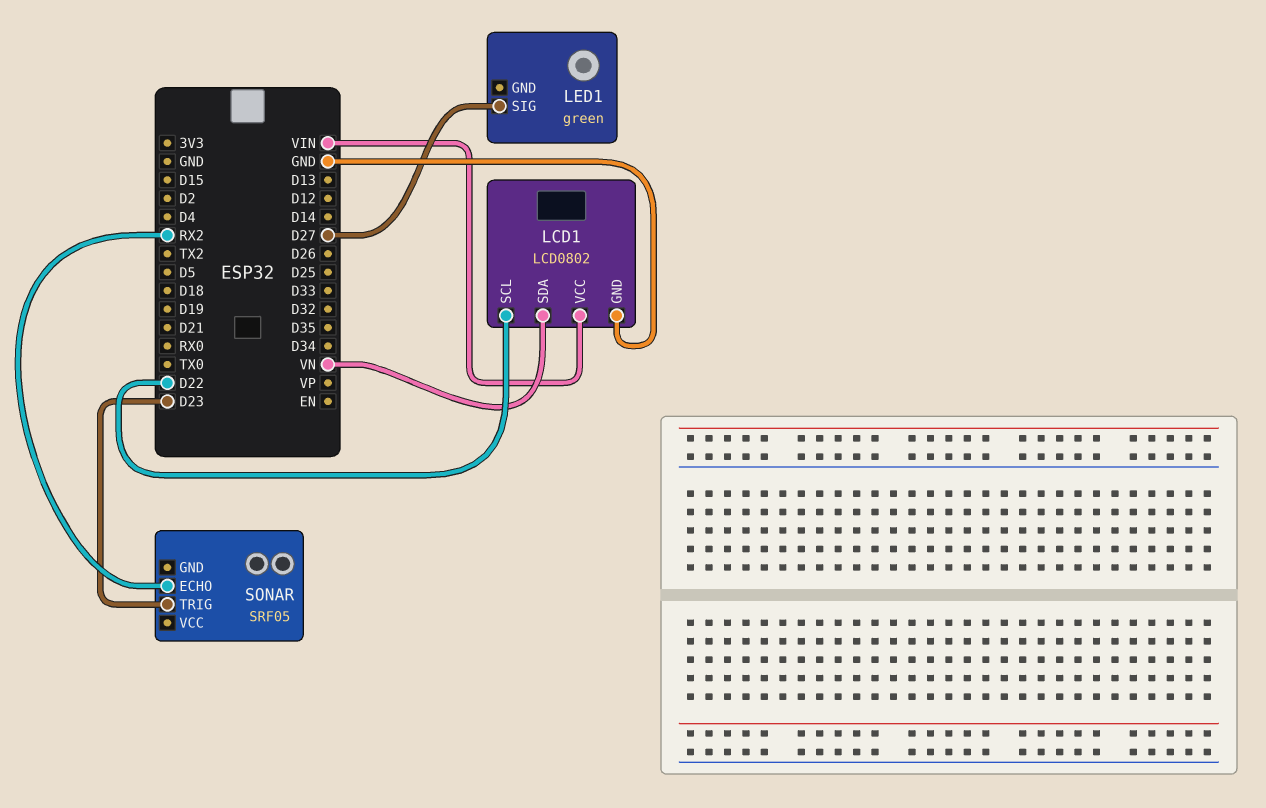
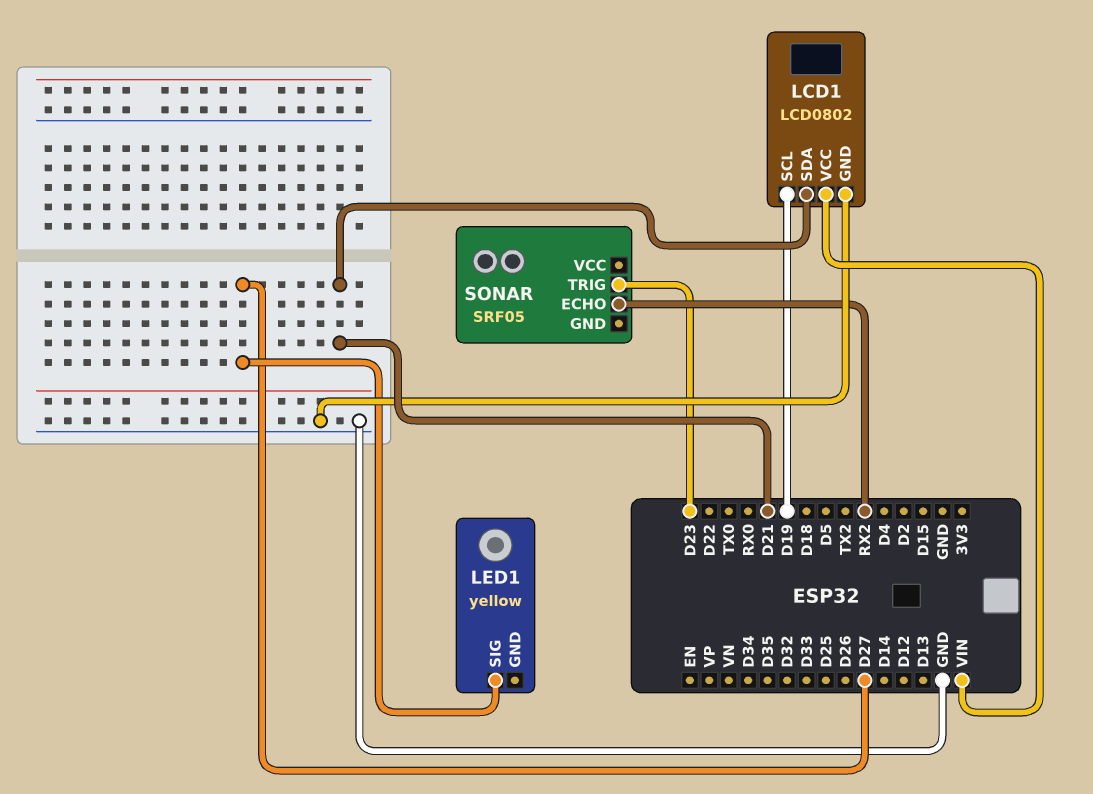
LCD1 pin SCL: D22 -> D19
LCD1 pin SDA: VN -> D21
LED1: green -> yellow

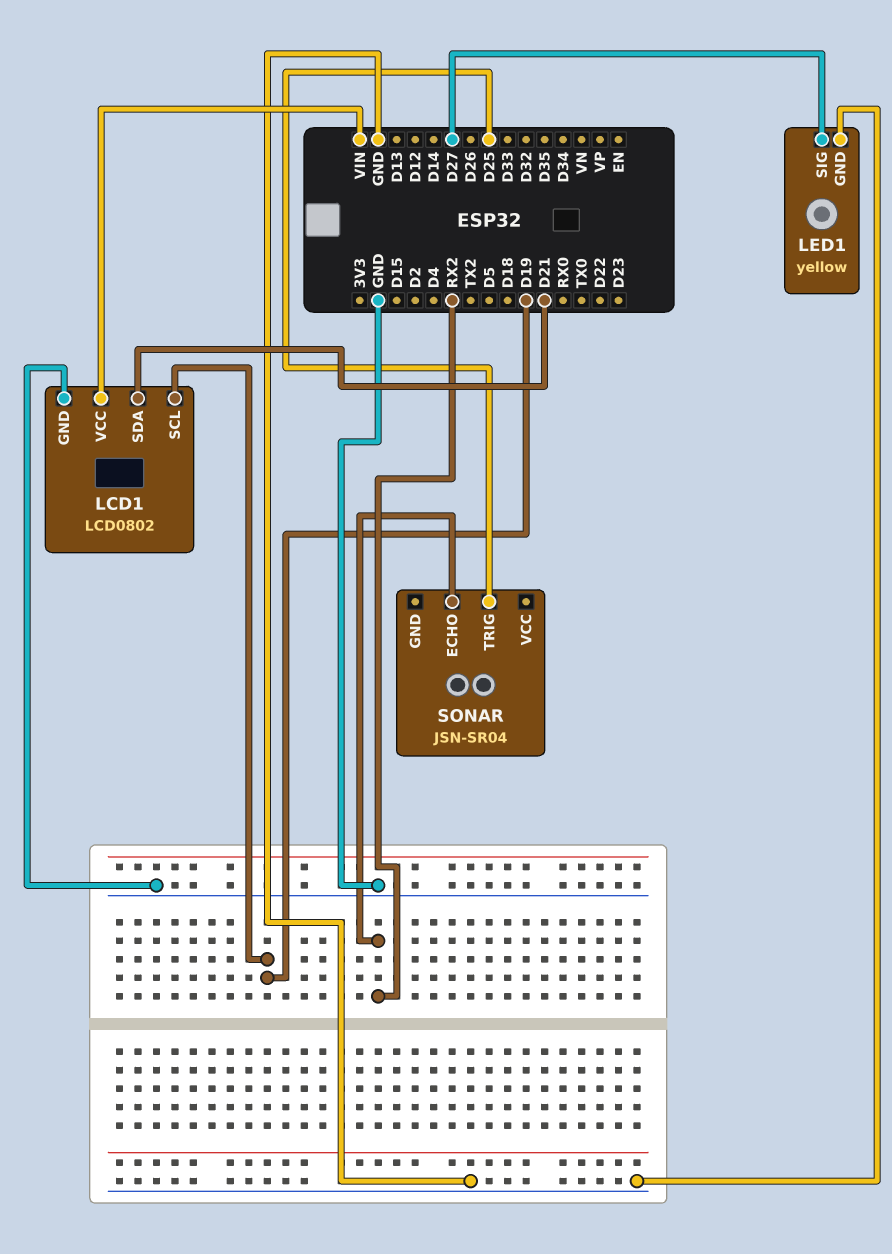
LED1 pin GND: none -> GND
SONAR: SRF05 -> JSN-SR04
SONAR pin TRIG: D23 -> D25

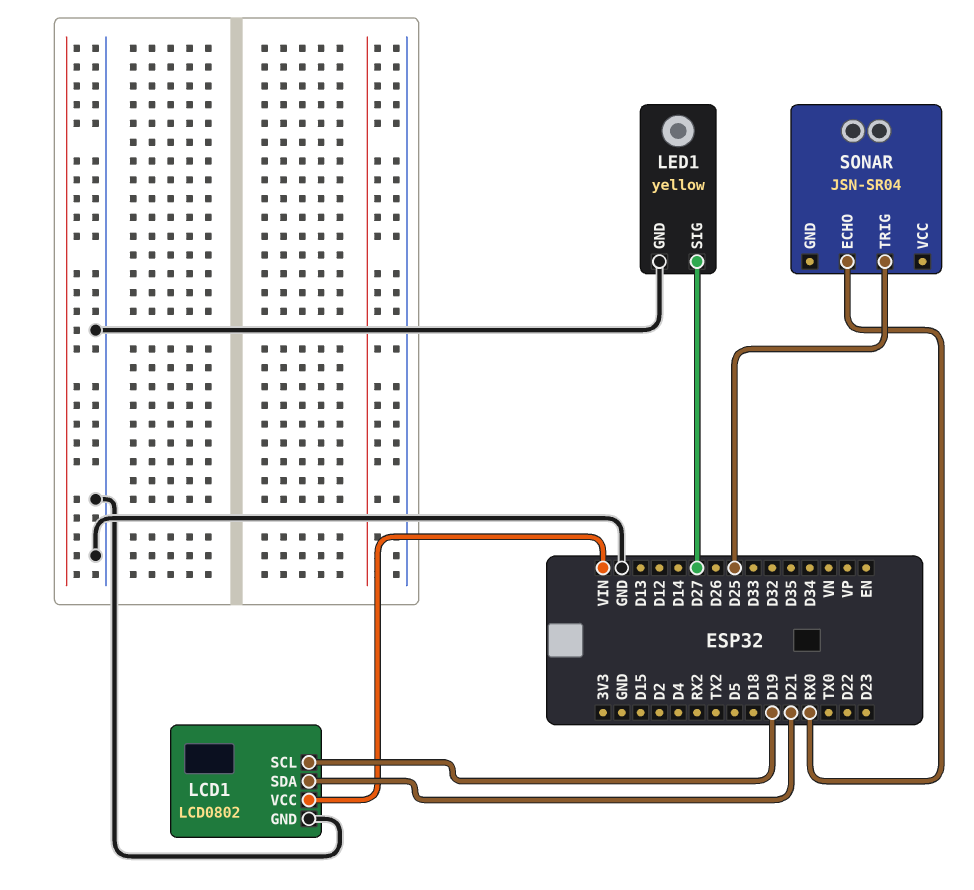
SONAR pin ECHO: RX2 -> RX0

